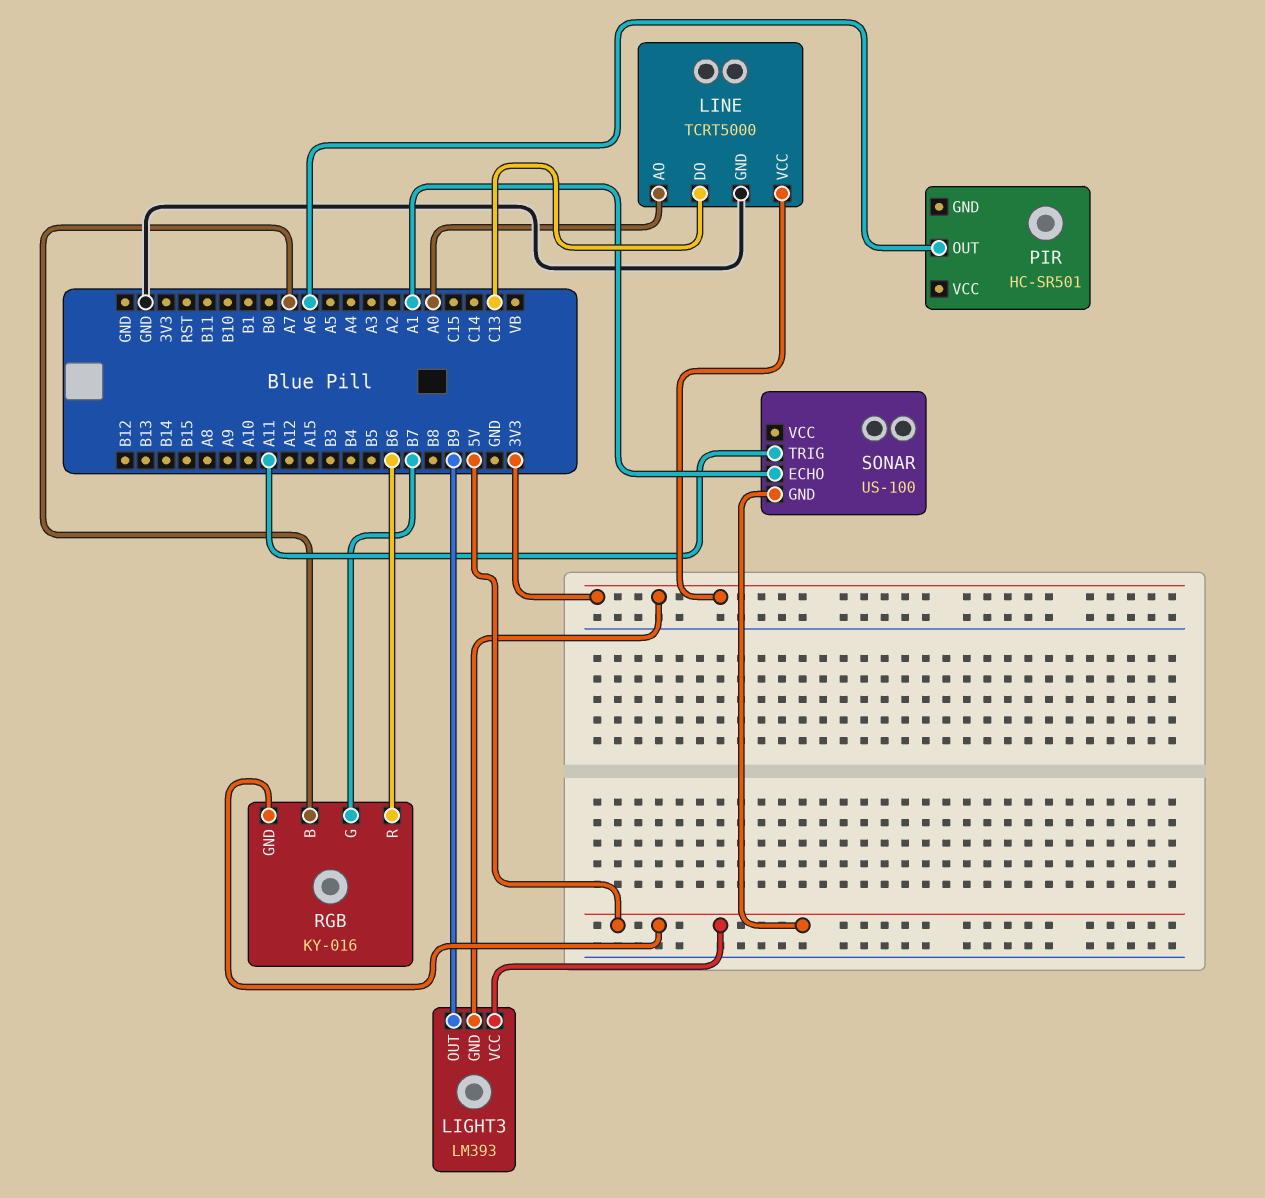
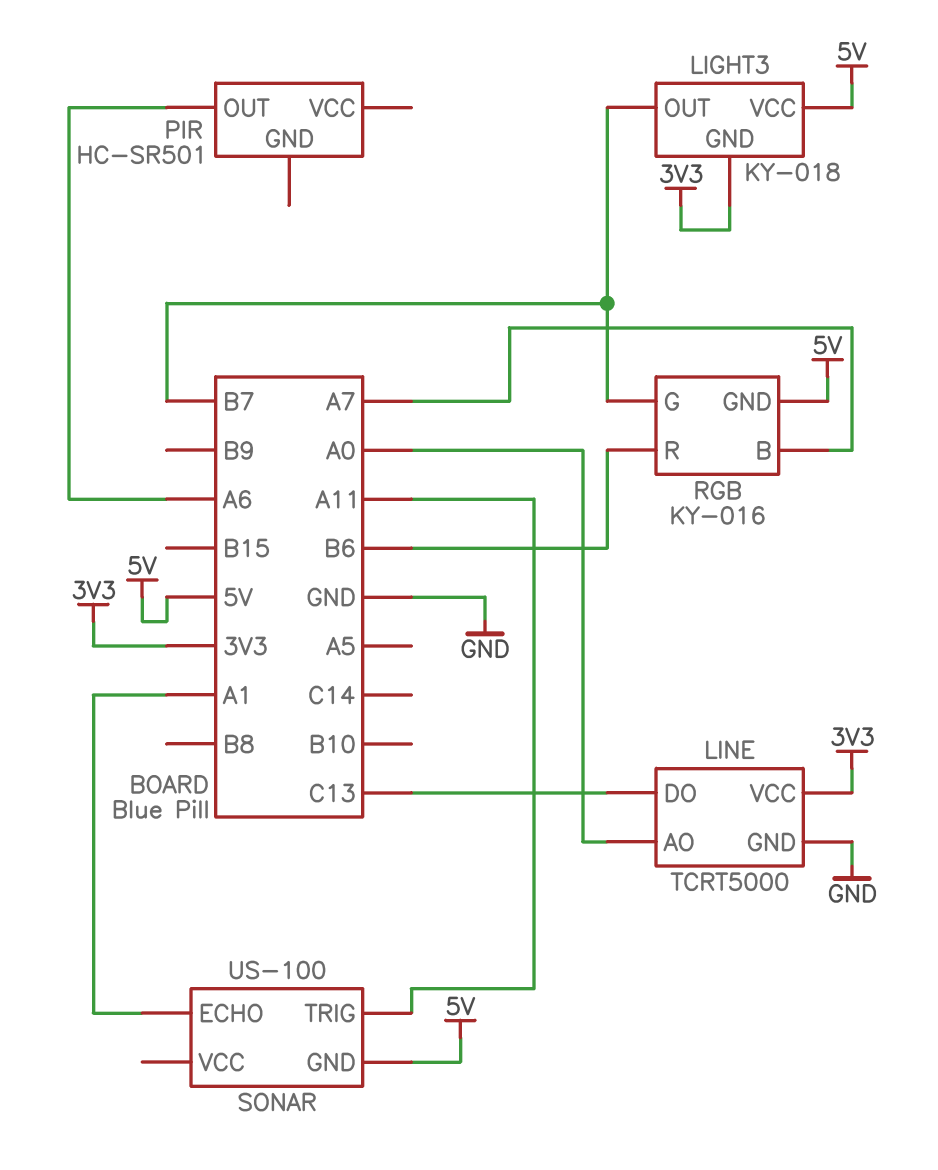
LIGHT3: LM393 -> KY-018
LIGHT3 pin OUT: B9 -> B7

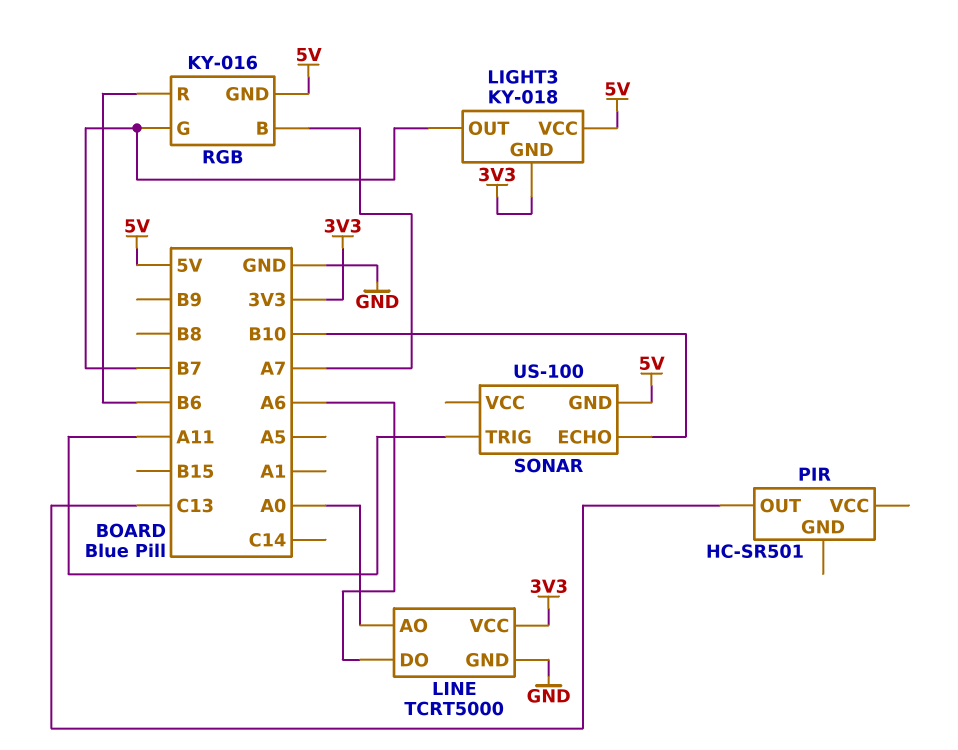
LINE pin DO: C13 -> A6
PIR pin OUT: A6 -> C13
SONAR pin ECHO: A1 -> B10

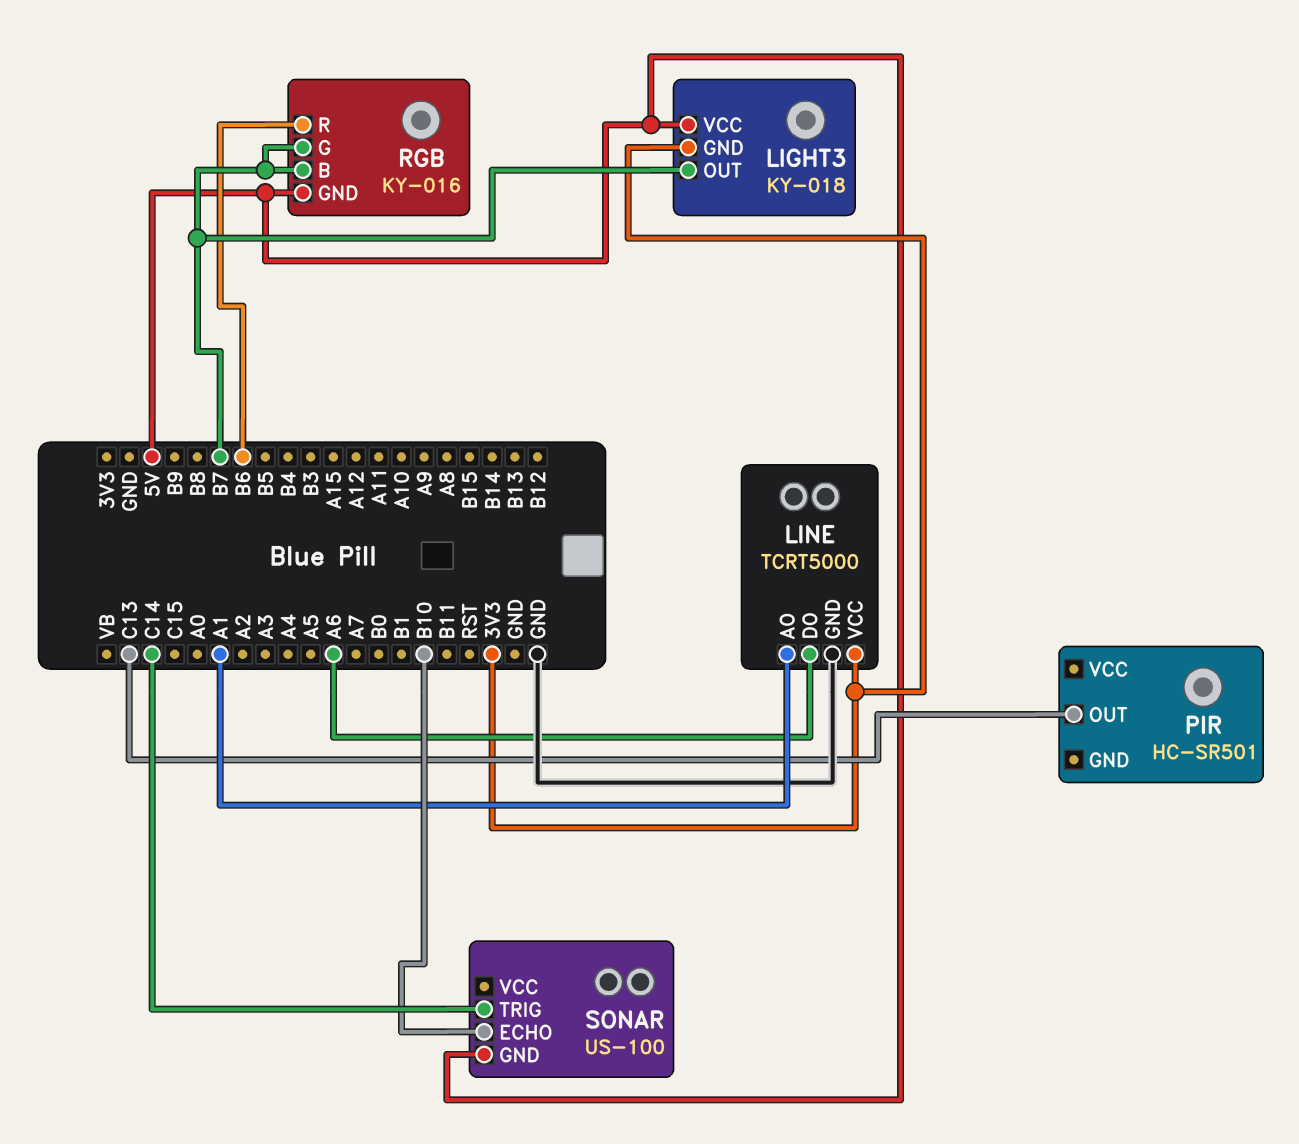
LINE pin AO: A0 -> A1
RGB pin B: A7 -> B7
SONAR pin TRIG: A11 -> C14

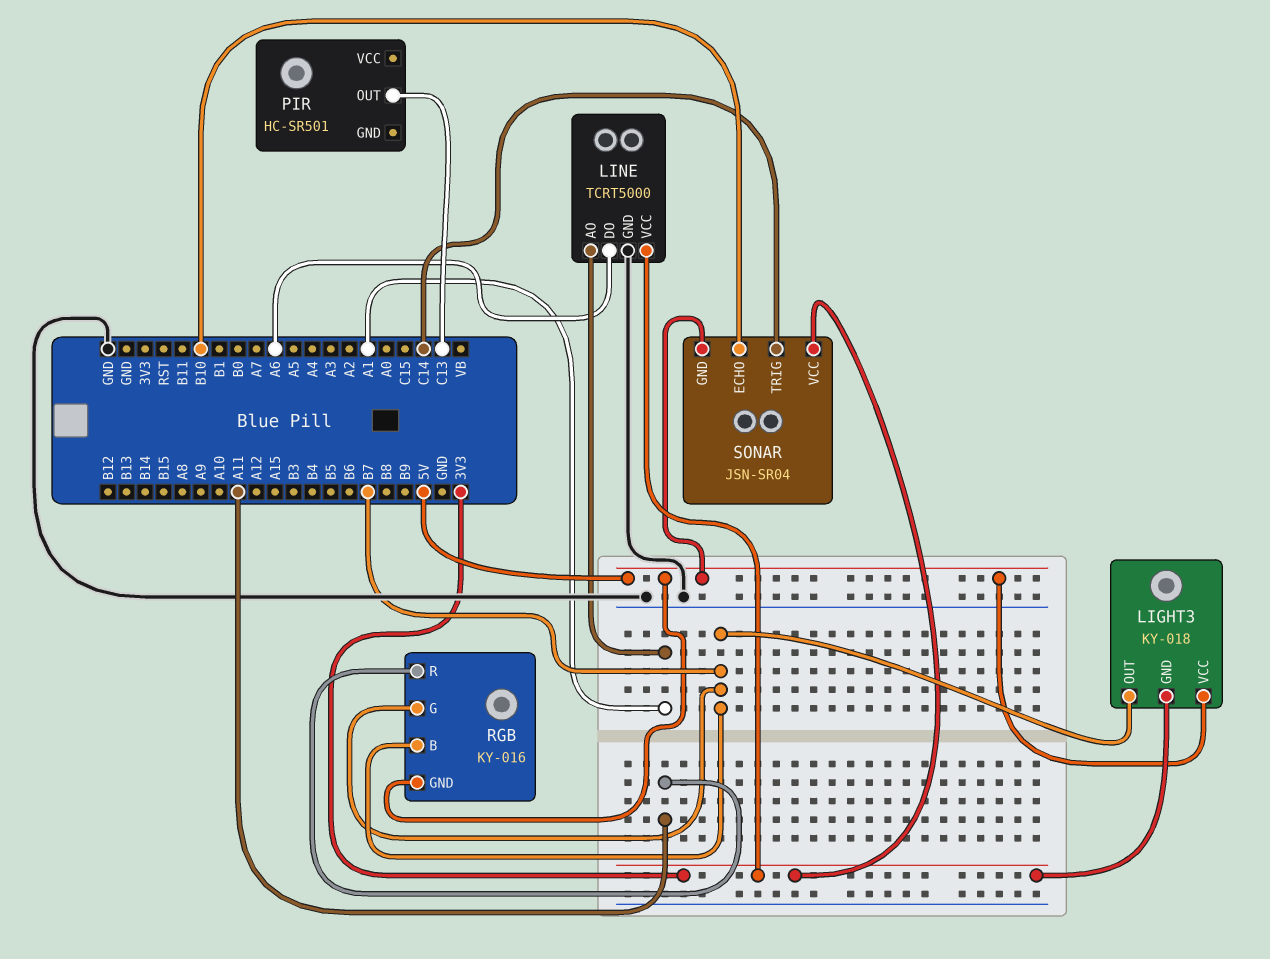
RGB pin R: B6 -> A11
SONAR: US-100 -> JSN-SR04
SONAR pin VCC: none -> 3V3

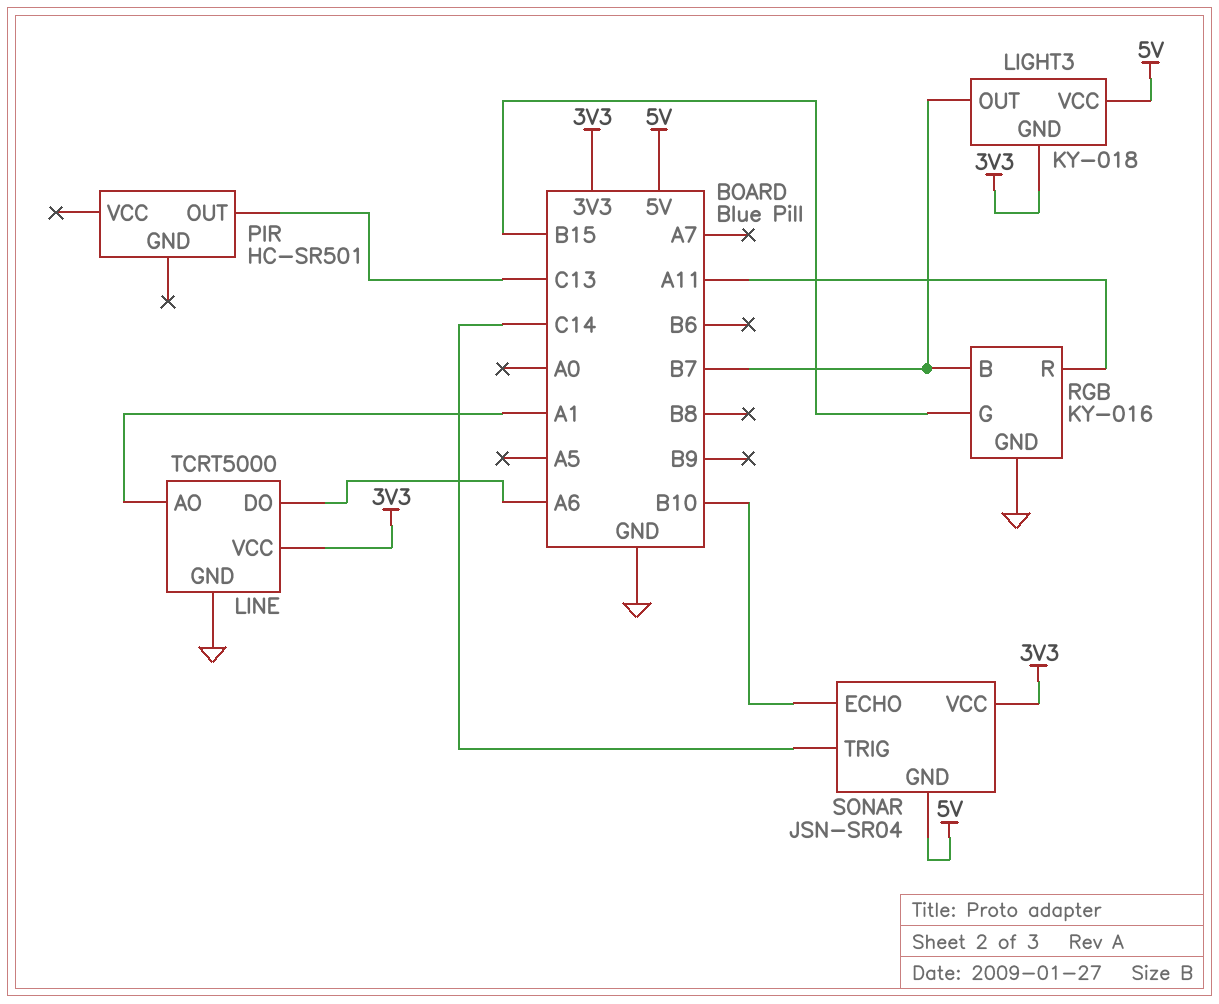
RGB pin G: B7 -> B15
RGB pin GND: 5V -> GND

